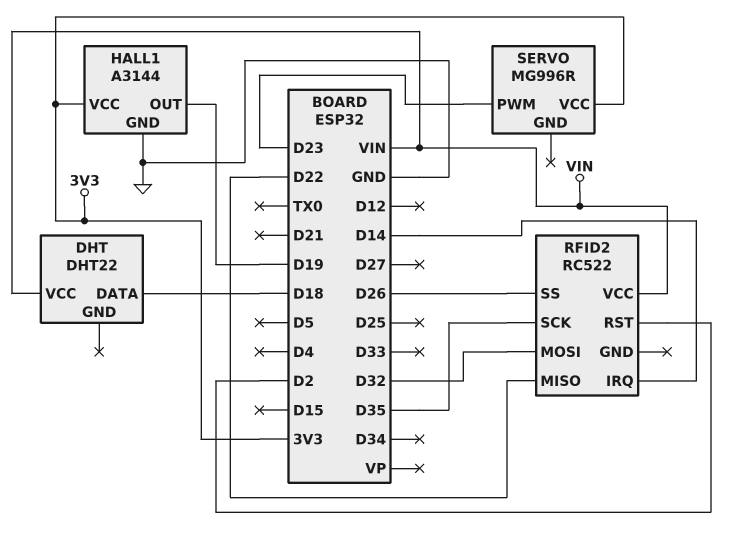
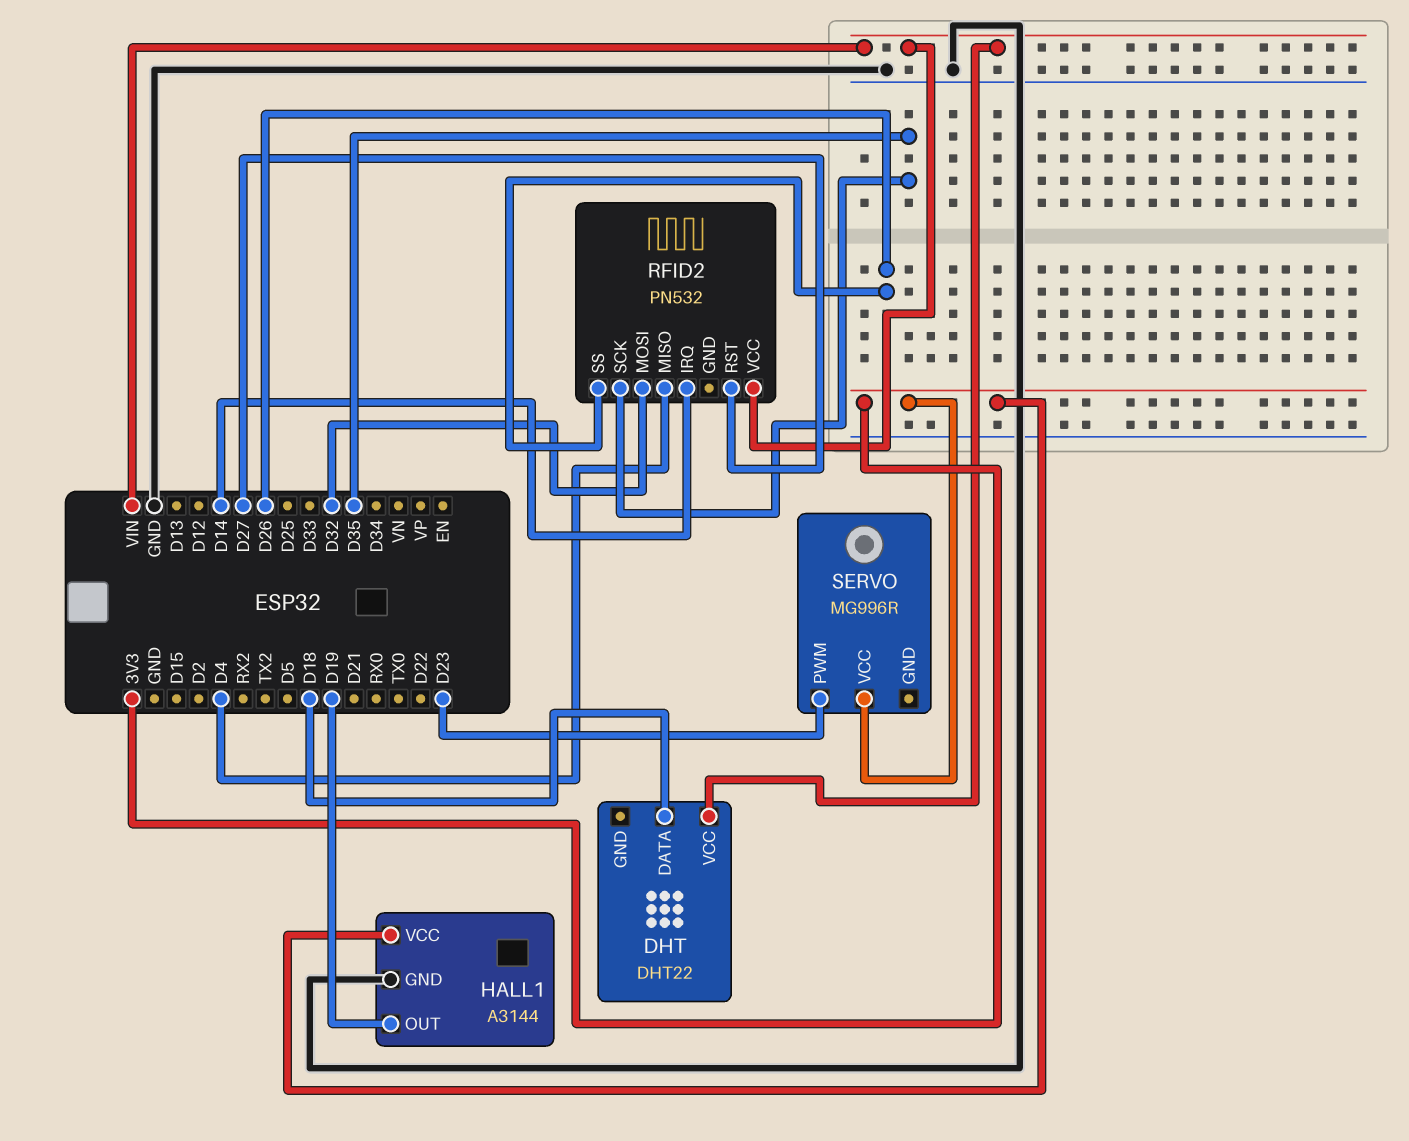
RFID2: RC522 -> PN532
RFID2 pin MISO: D22 -> D4
RFID2 pin RST: D2 -> D27

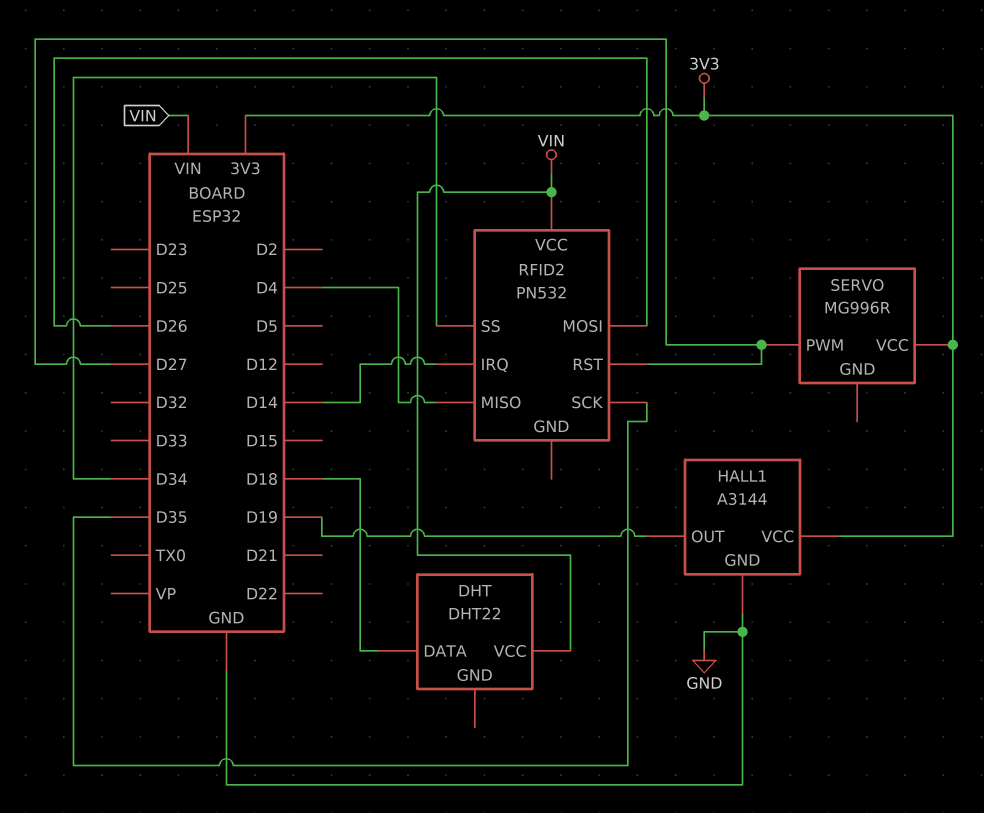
RFID2 pin MOSI: D32 -> D26
RFID2 pin SS: D26 -> D34
SERVO pin PWM: D23 -> D27

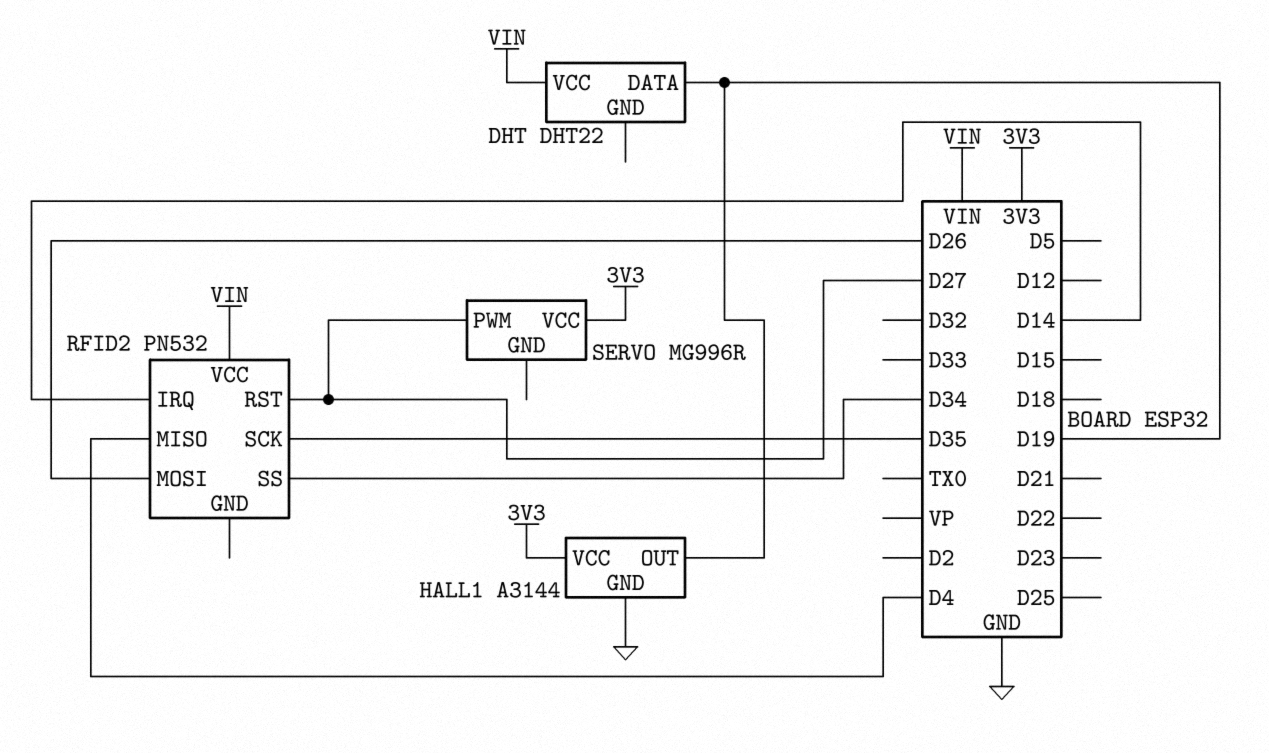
DHT pin DATA: D18 -> D19

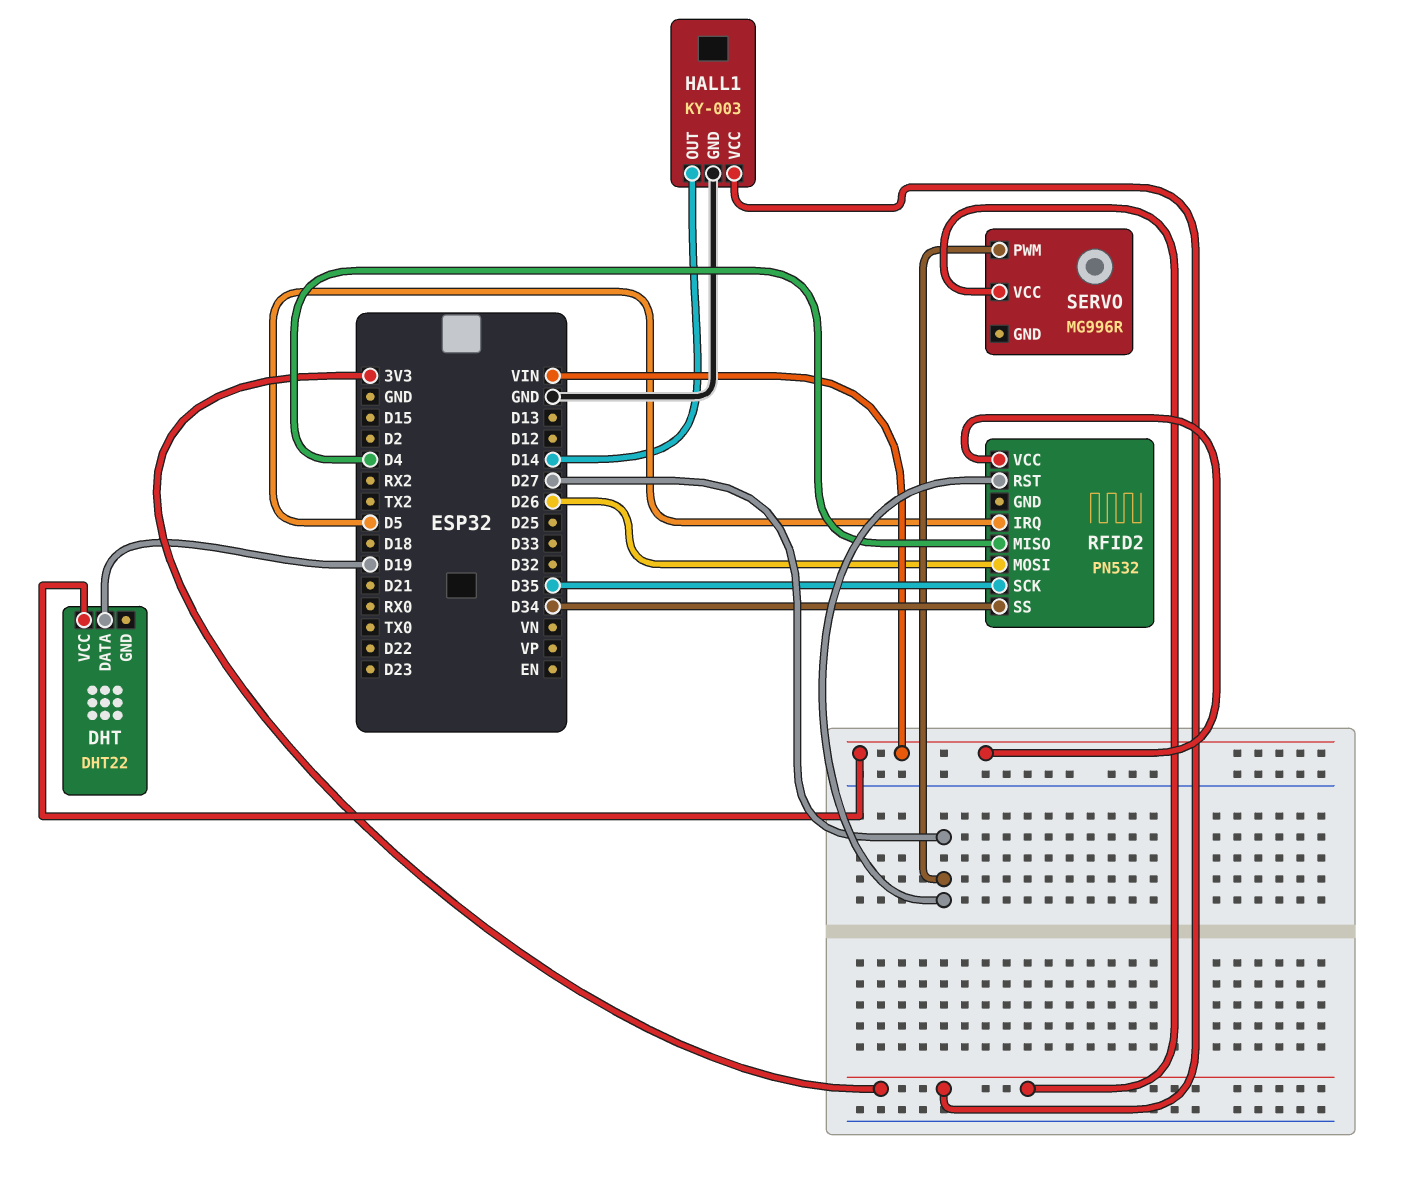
HALL1: A3144 -> KY-003
HALL1 pin OUT: D19 -> D14
RFID2 pin IRQ: D14 -> D5

